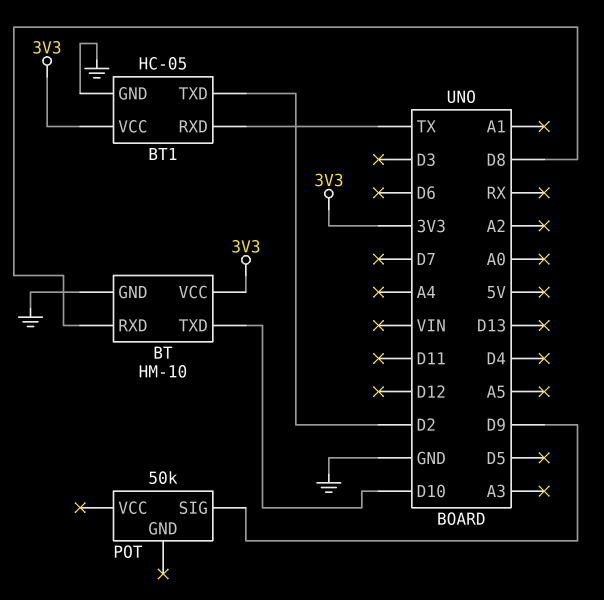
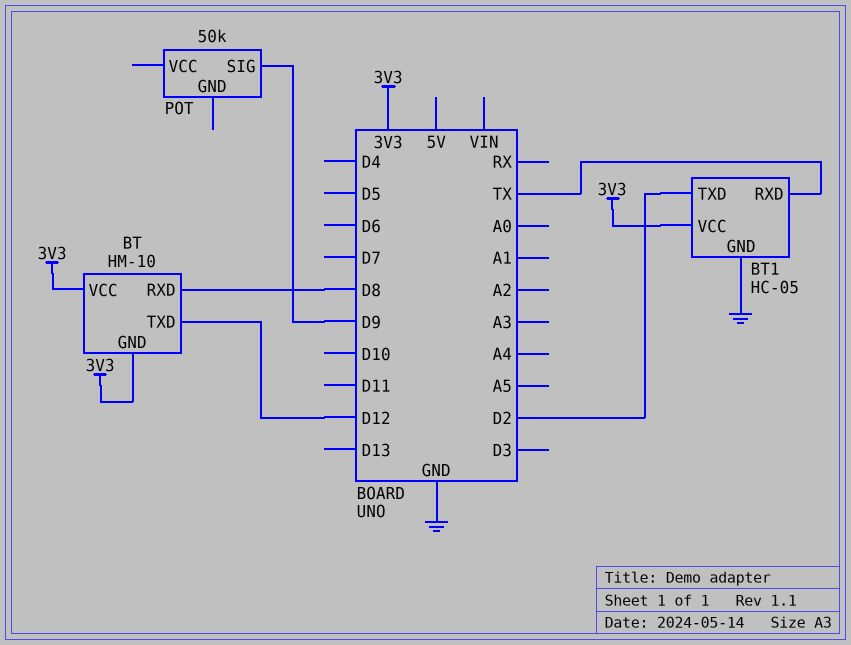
BT pin GND: GND -> 3V3
BT pin TXD: D10 -> D12

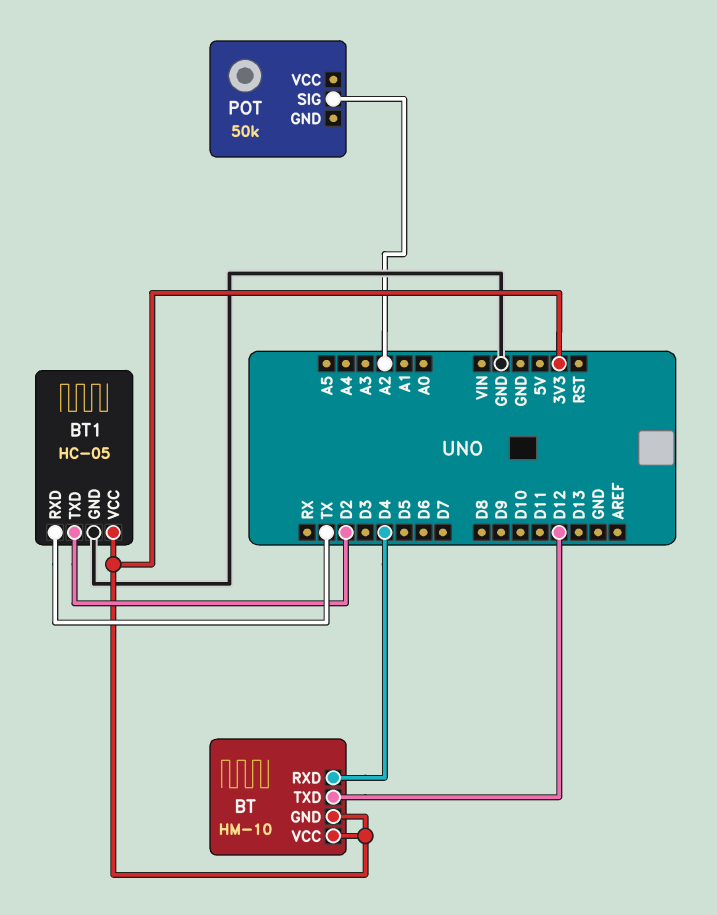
BT pin RXD: D8 -> D4
POT pin SIG: D9 -> A2

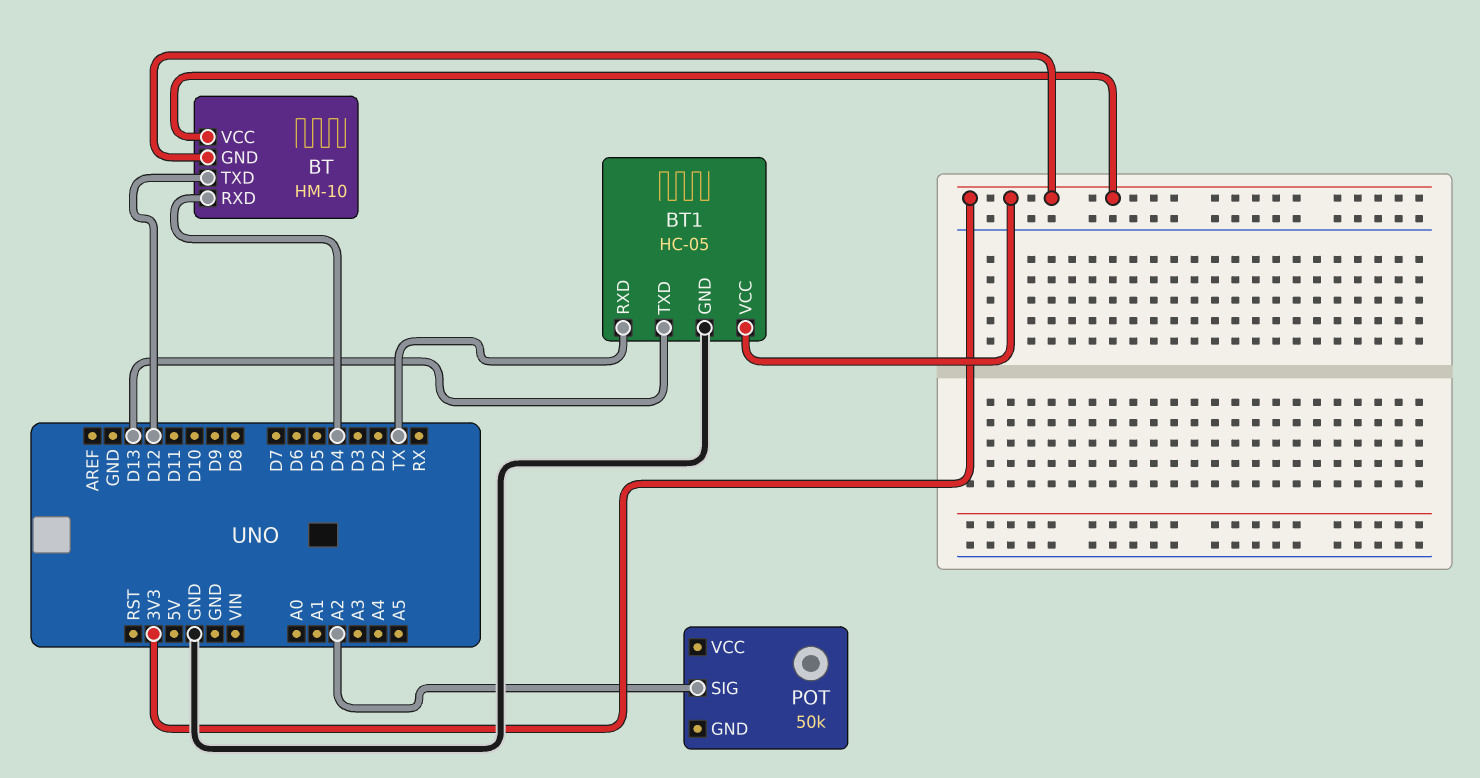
BT1 pin TXD: D2 -> D13

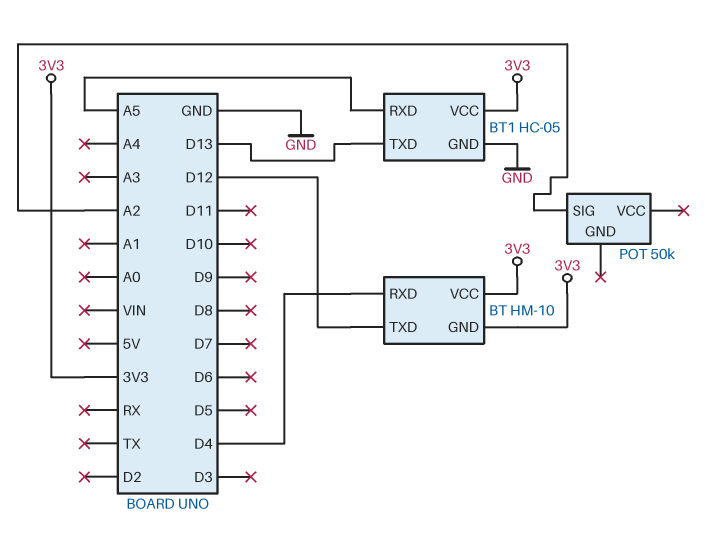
BT1 pin RXD: TX -> A5

